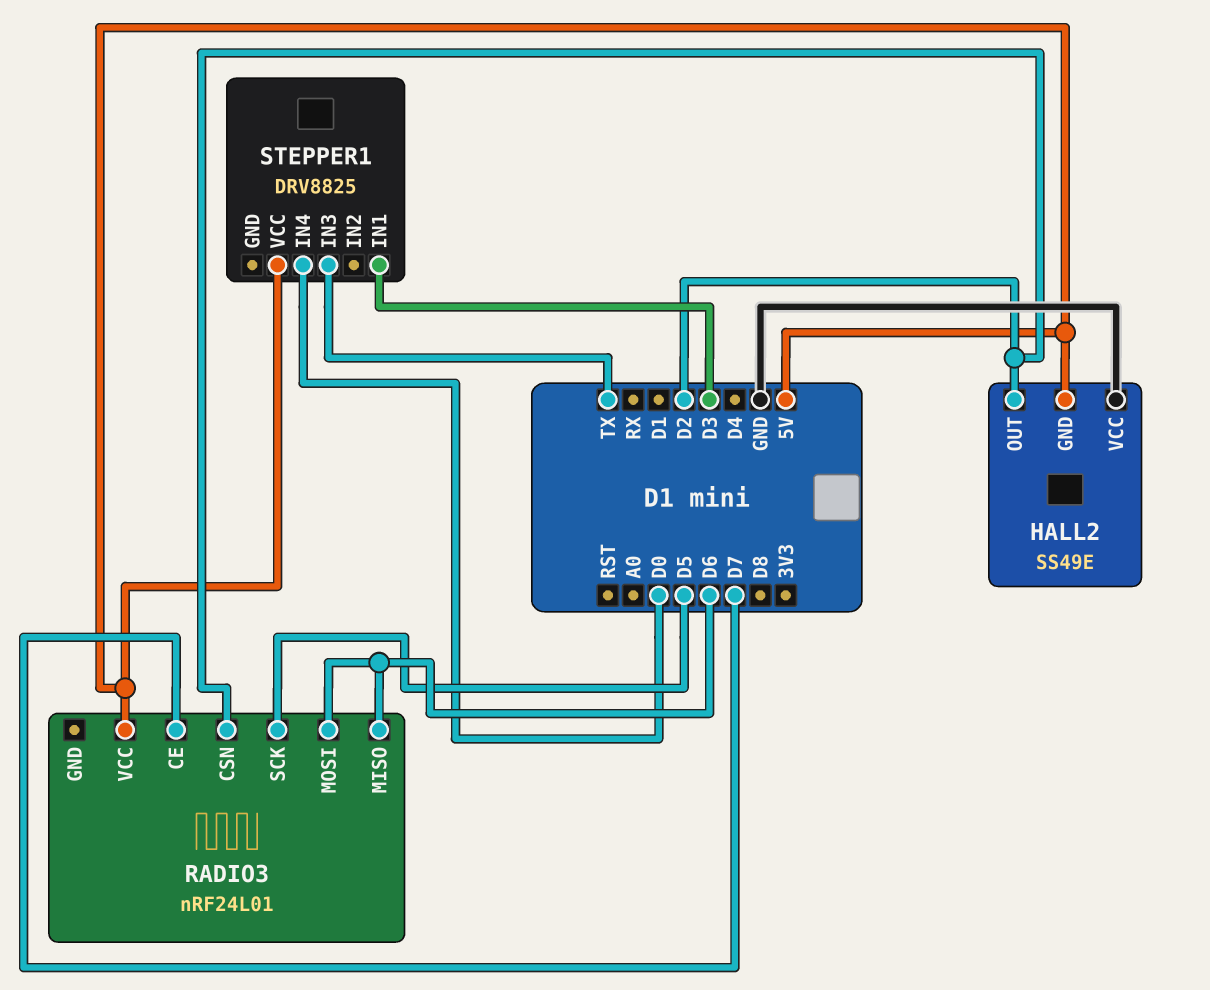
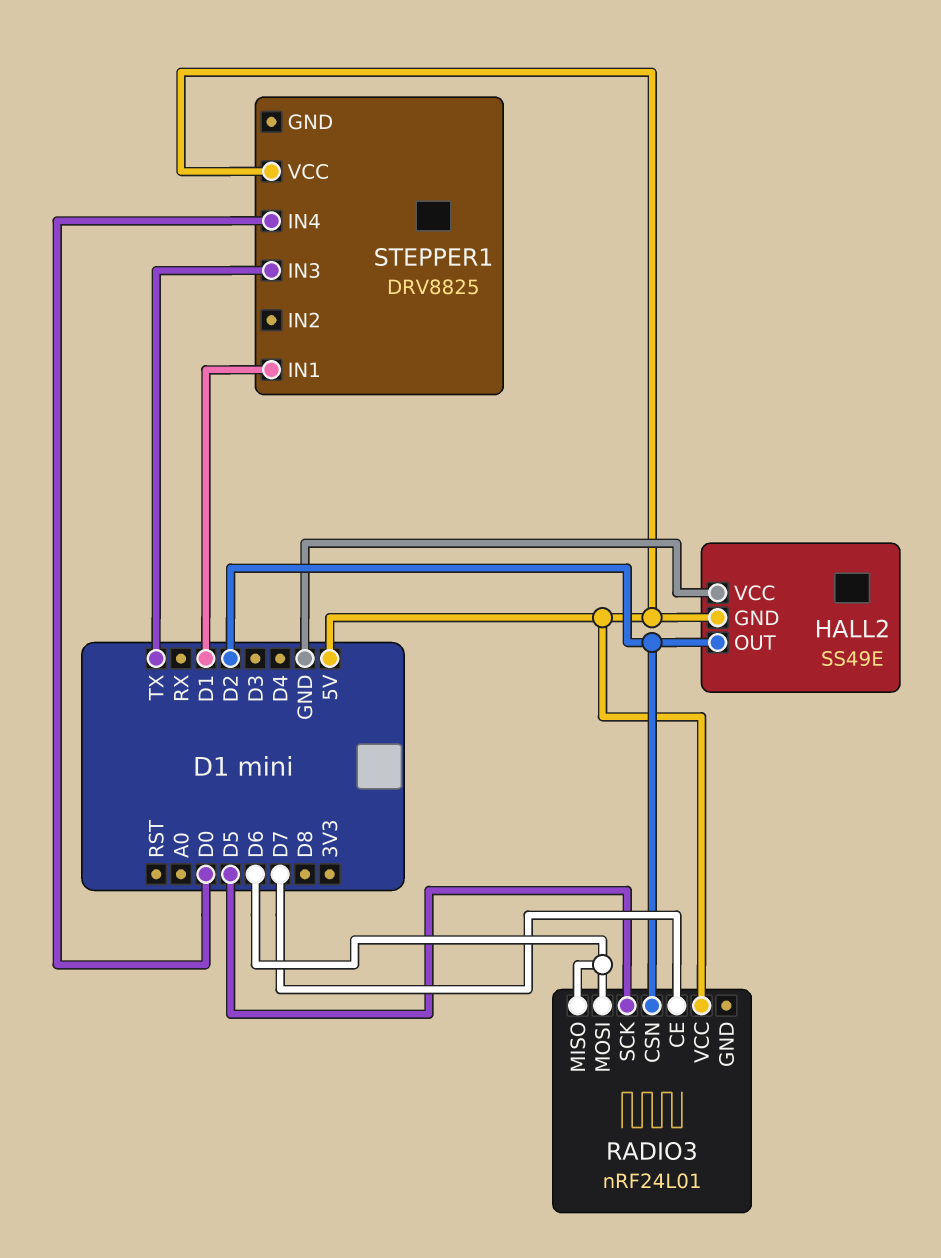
STEPPER1 pin IN1: D3 -> D1

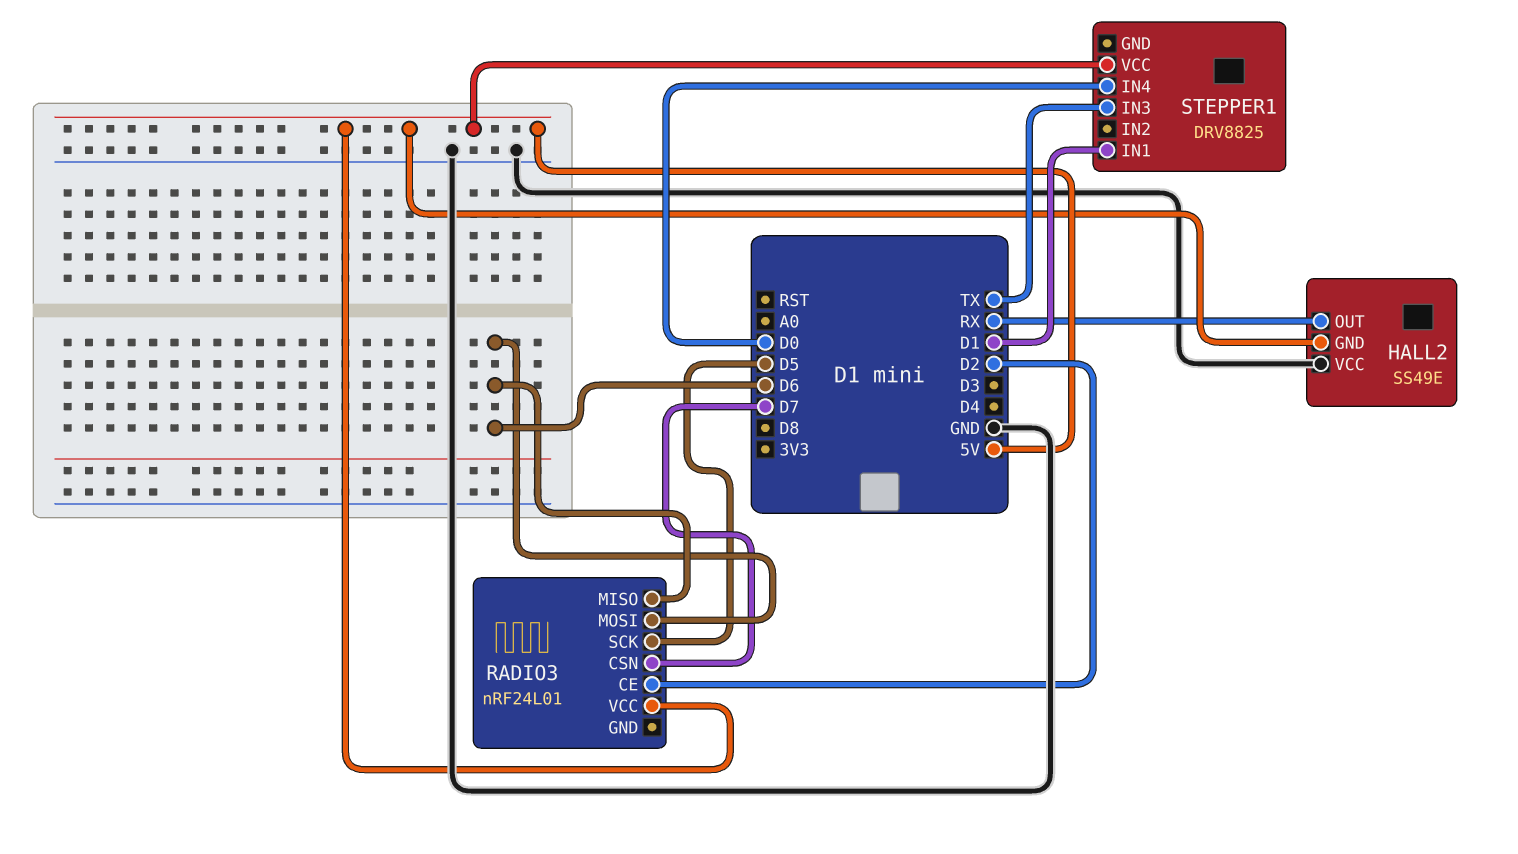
HALL2 pin OUT: D2 -> RX
RADIO3 pin CE: D7 -> D2
RADIO3 pin CSN: D2 -> D7

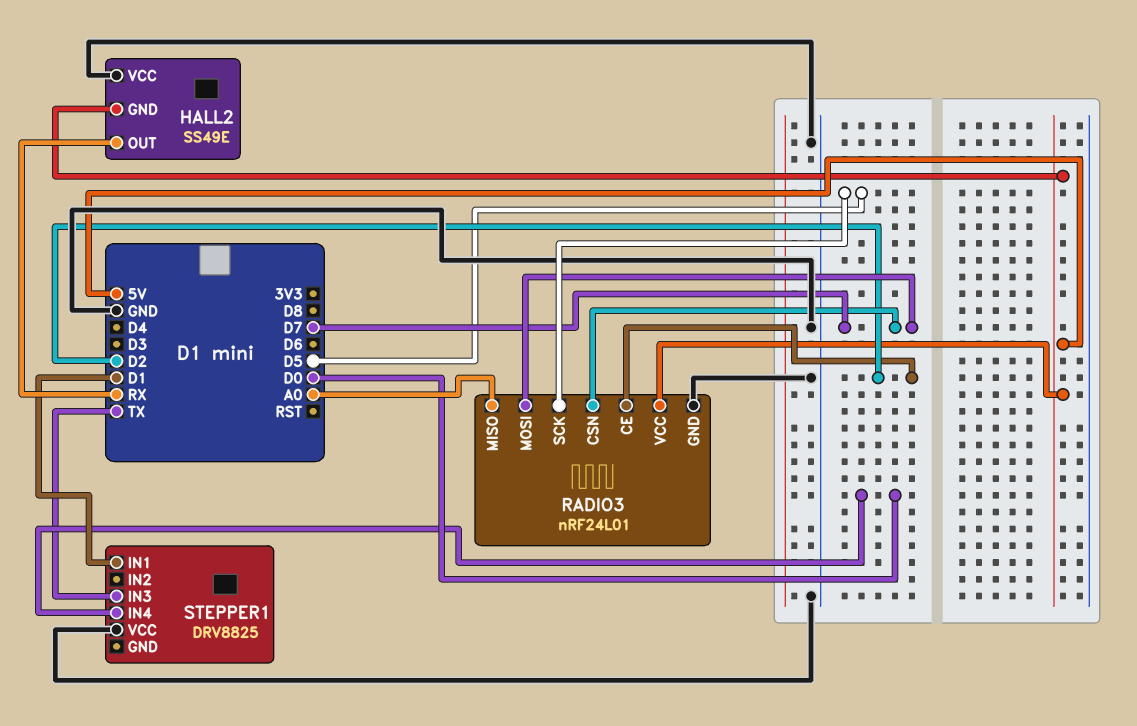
RADIO3 pin GND: none -> GND
RADIO3 pin MISO: D6 -> A0
RADIO3 pin MOSI: D6 -> D7
STEPPER1 pin VCC: 5V -> GND

